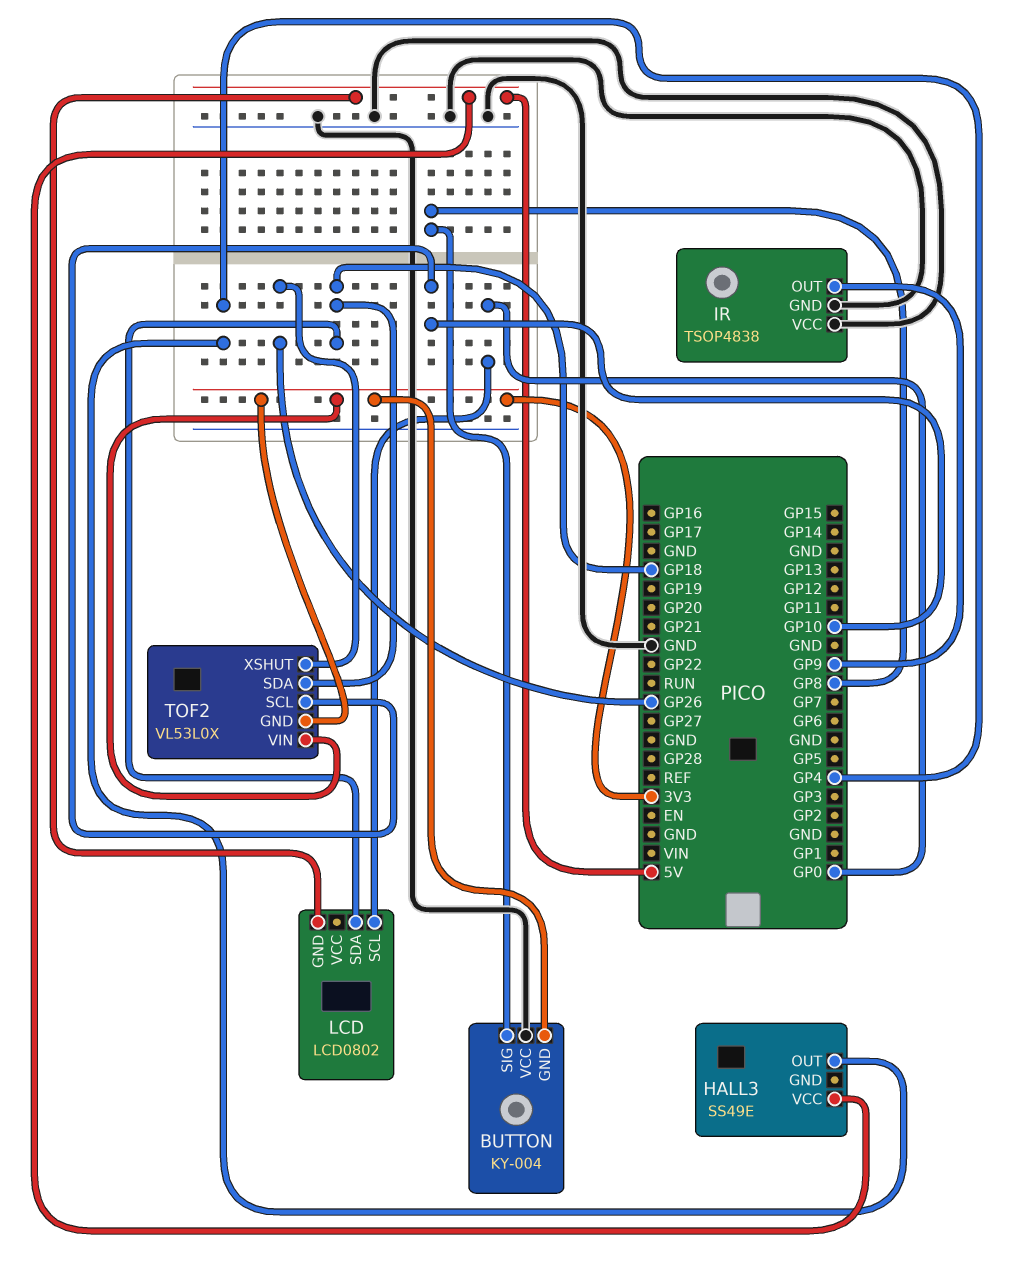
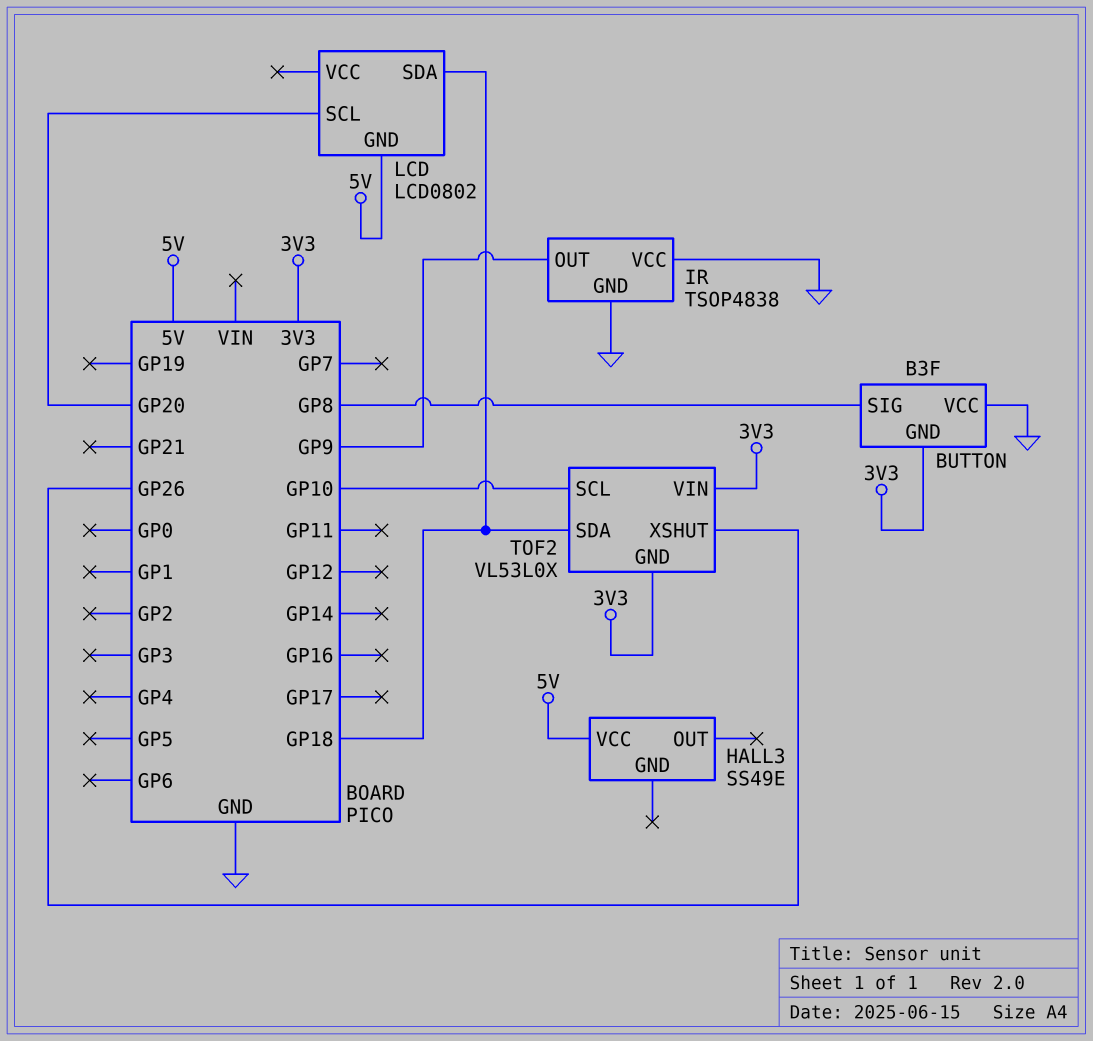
BUTTON: KY-004 -> B3F
HALL3 pin OUT: GP4 -> none
LCD pin SCL: GP0 -> GP20

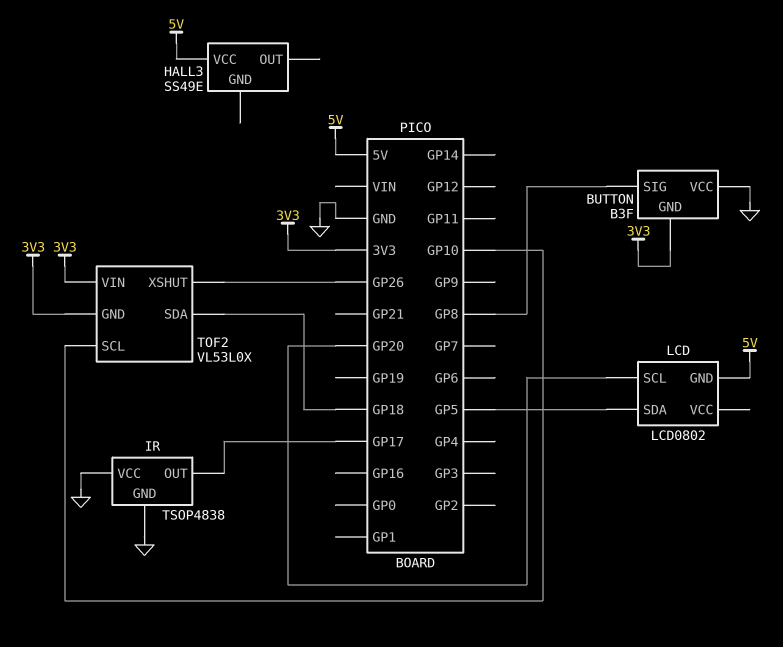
IR pin OUT: GP9 -> GP17
LCD pin SDA: GP18 -> GP5

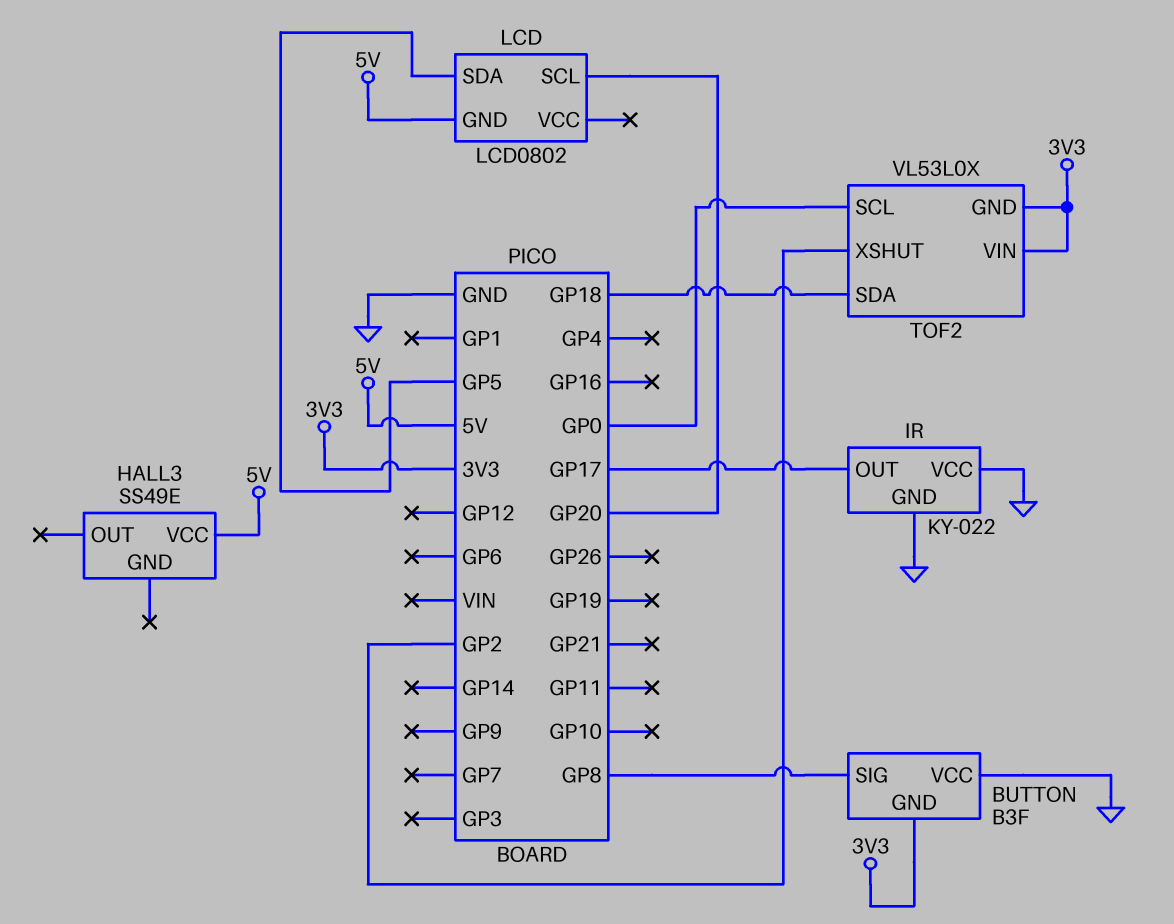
IR: TSOP4838 -> KY-022
TOF2 pin SCL: GP10 -> GP0
TOF2 pin XSHUT: GP26 -> GP2

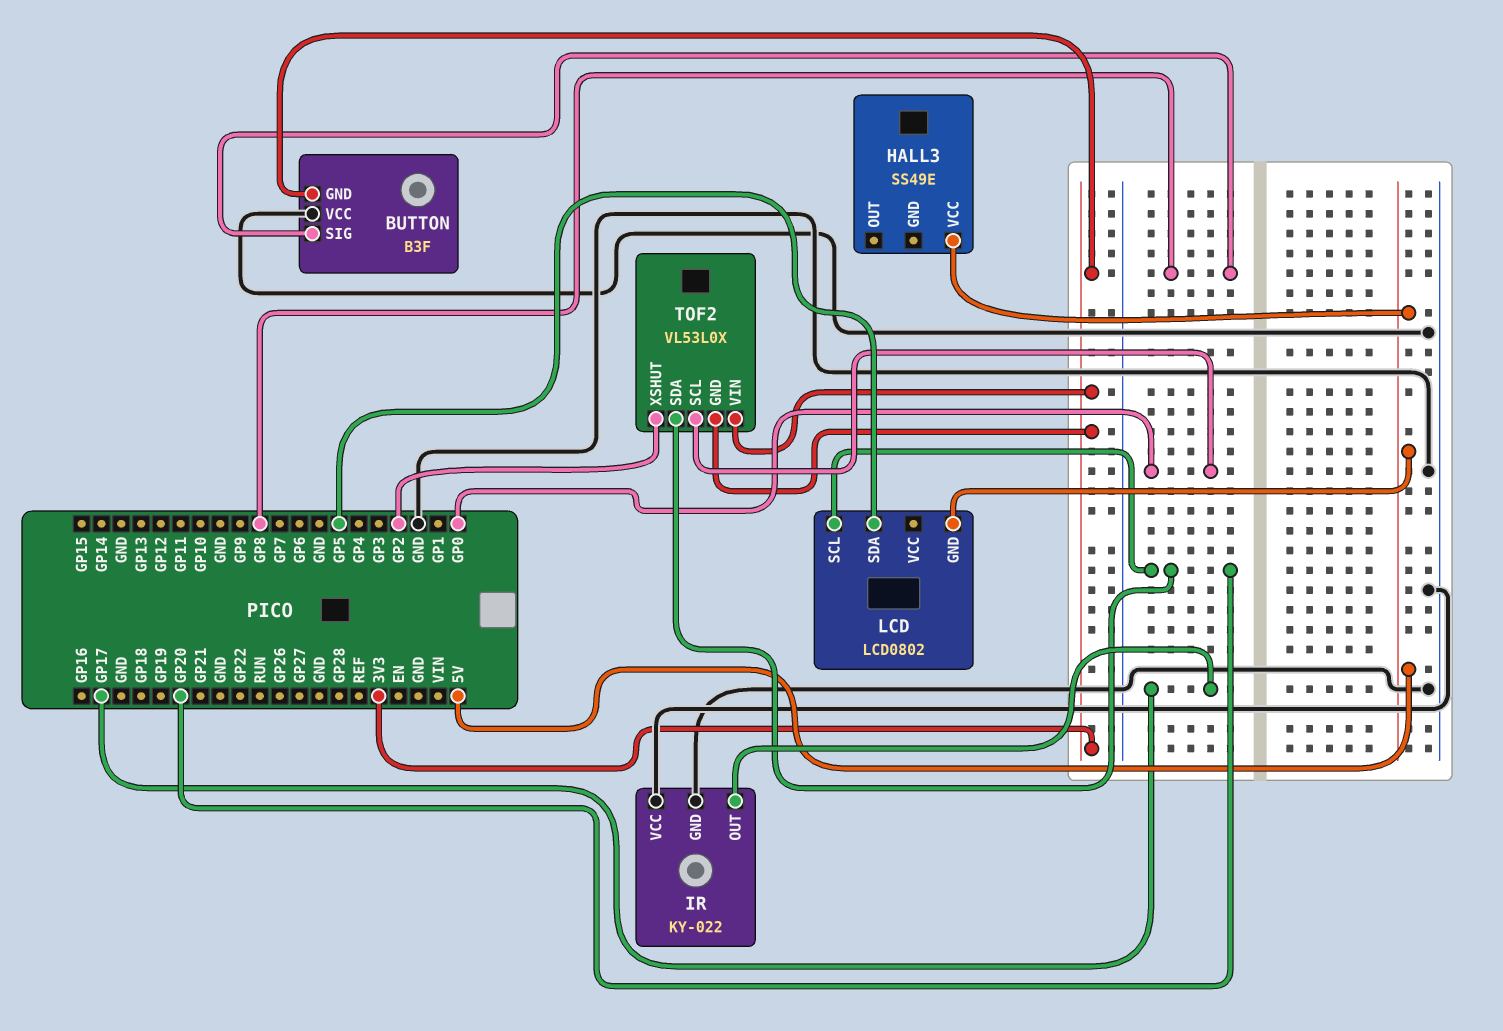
TOF2 pin SDA: GP18 -> GP20

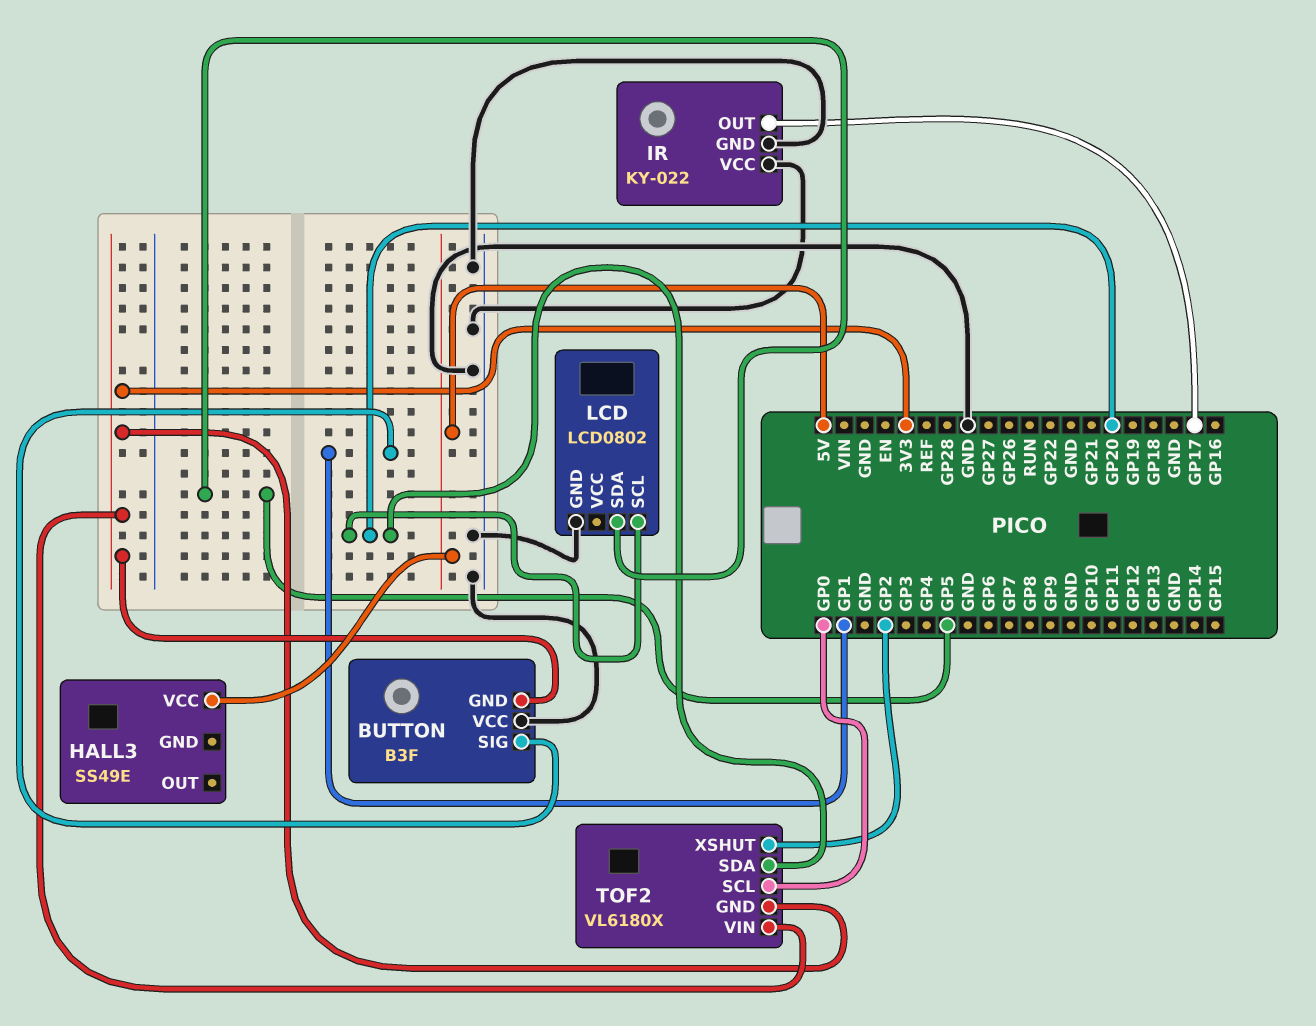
BUTTON pin SIG: GP8 -> GP1
LCD pin GND: 5V -> GND
TOF2: VL53L0X -> VL6180X

